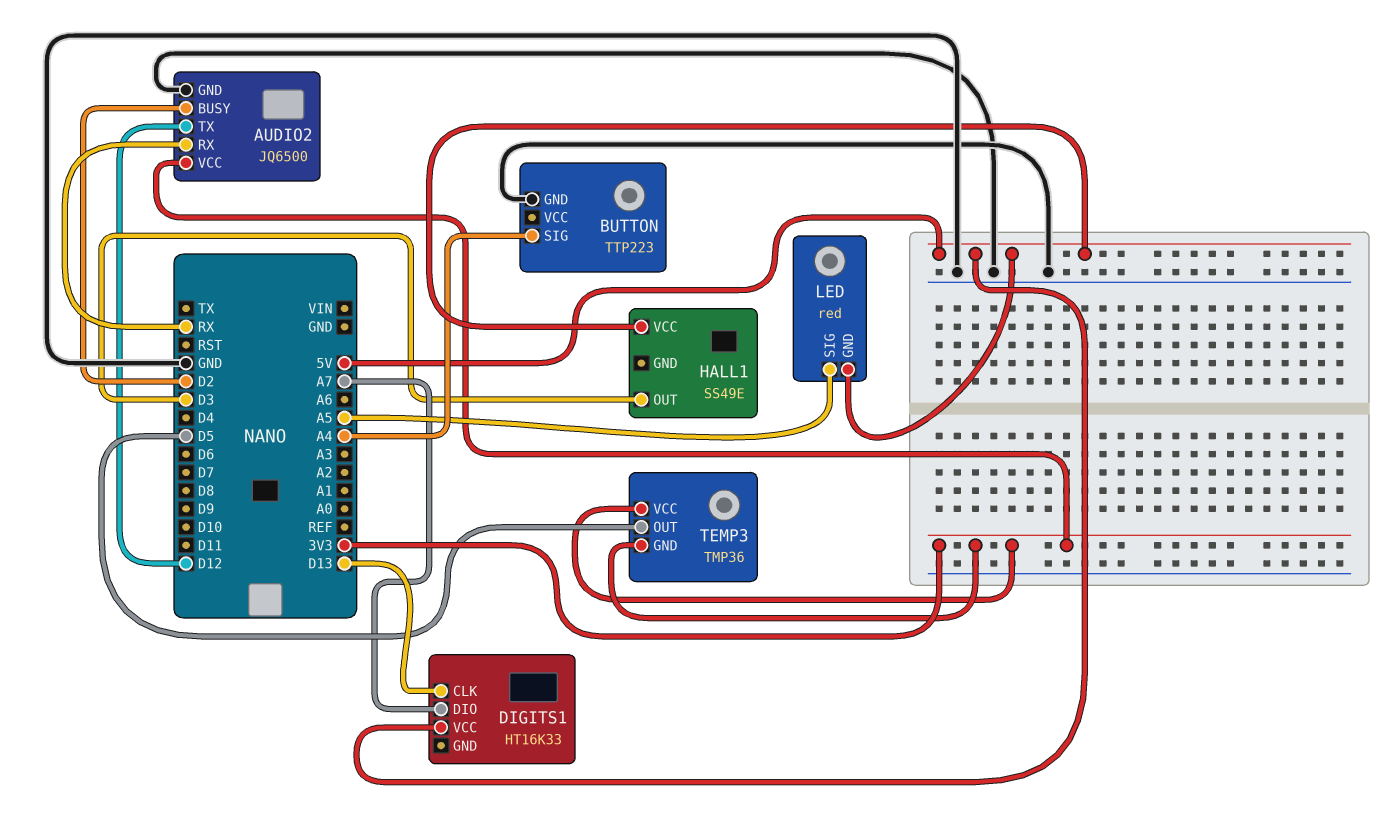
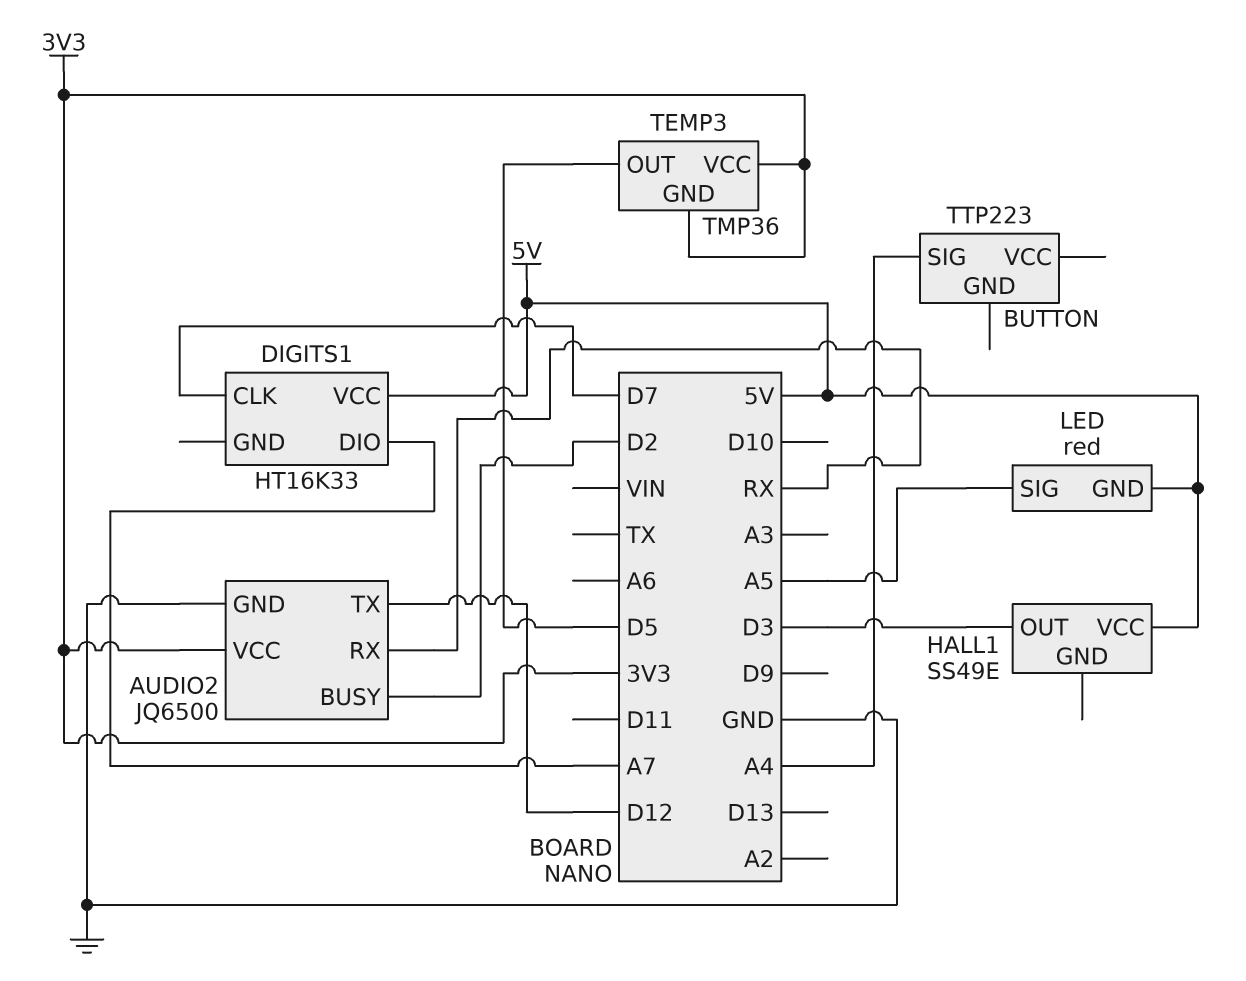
BUTTON pin GND: GND -> none
DIGITS1 pin CLK: D13 -> D7

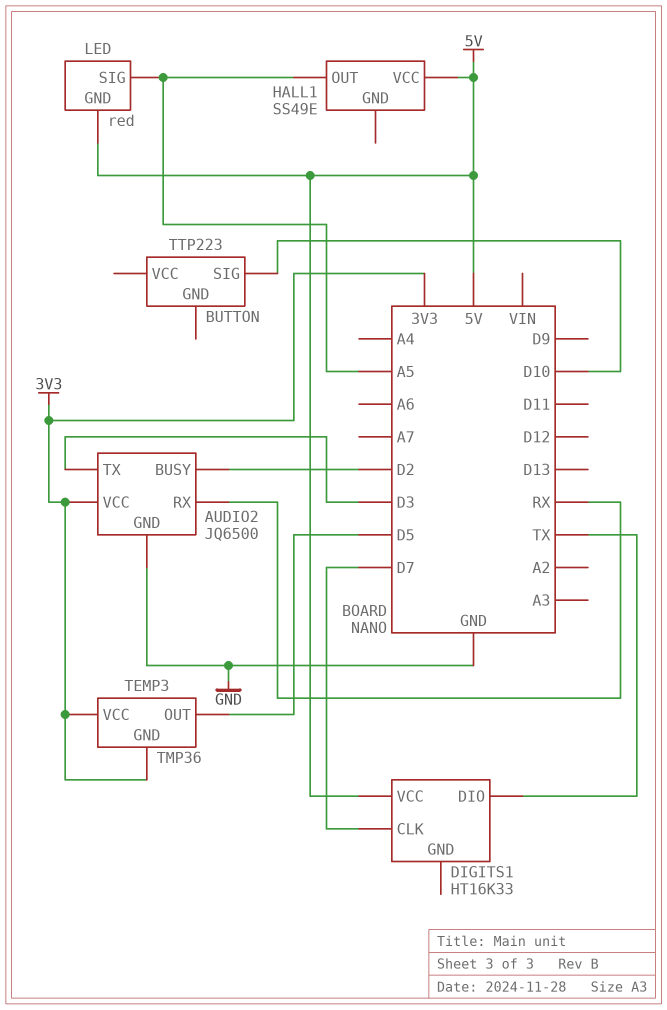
AUDIO2 pin TX: D12 -> D3
BUTTON pin SIG: A4 -> D10
DIGITS1 pin DIO: A7 -> TX
HALL1 pin OUT: D3 -> A5

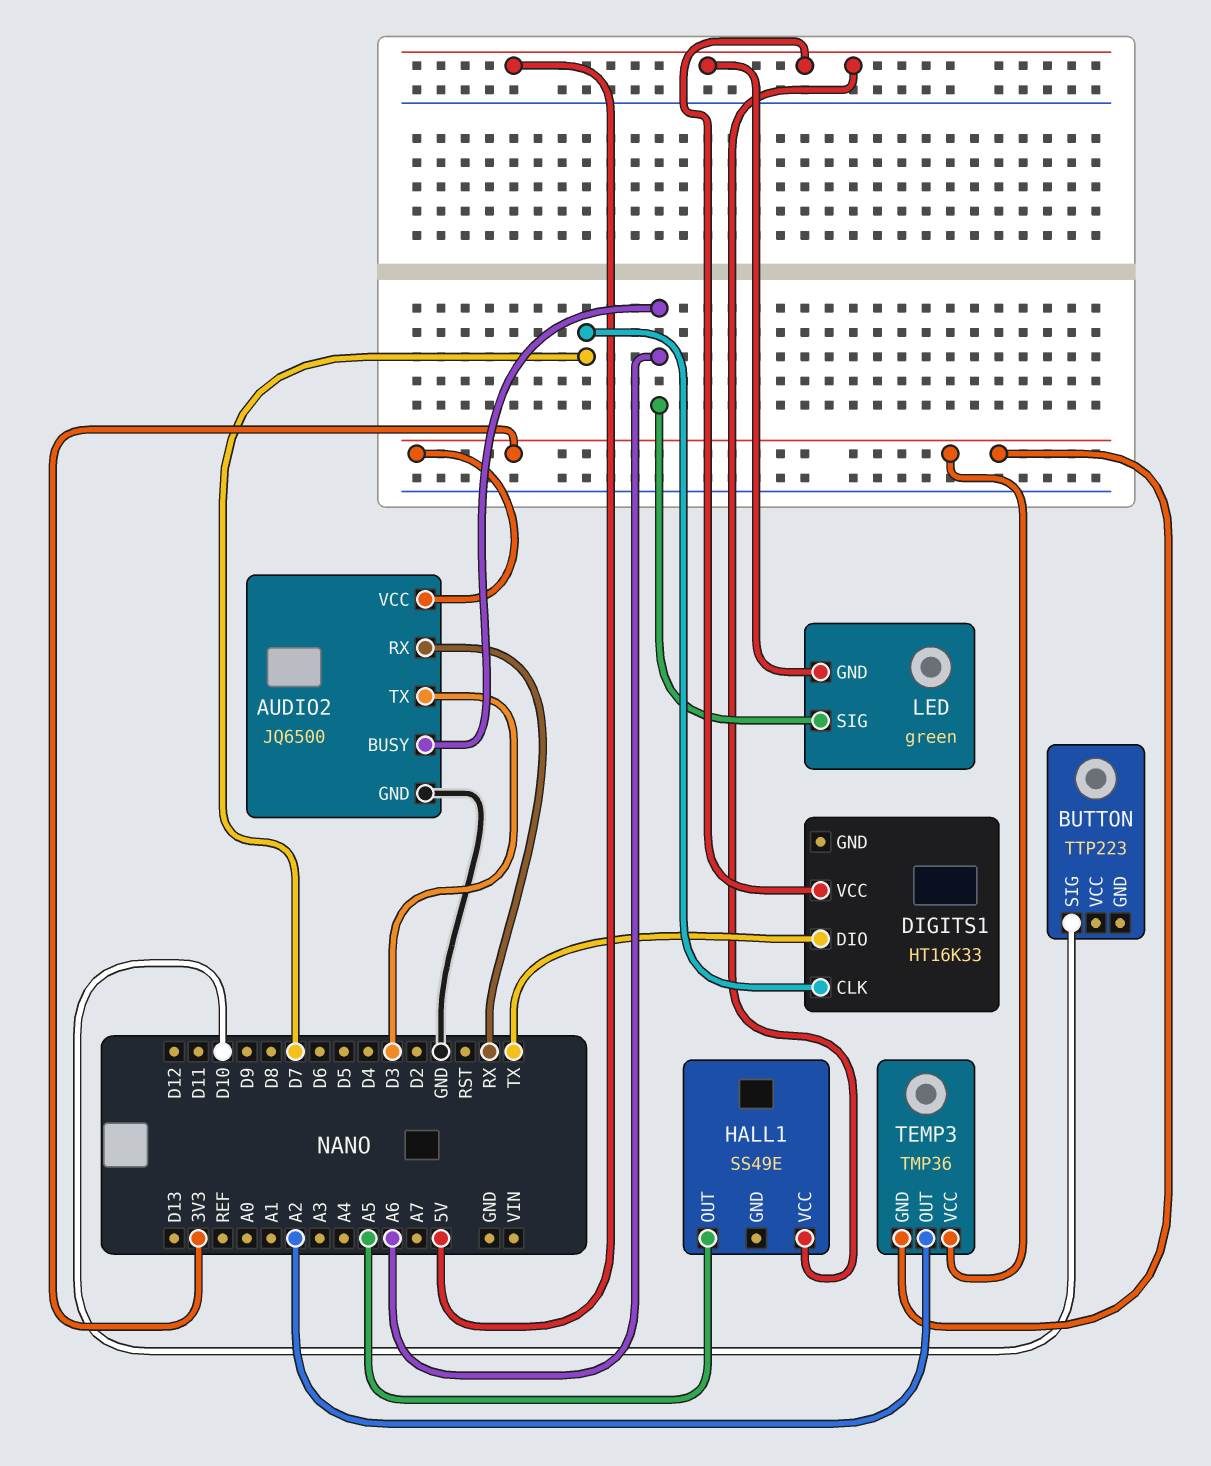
AUDIO2 pin BUSY: D2 -> A6
LED: red -> green
LED pin SIG: A5 -> A6
TEMP3 pin OUT: D5 -> A2

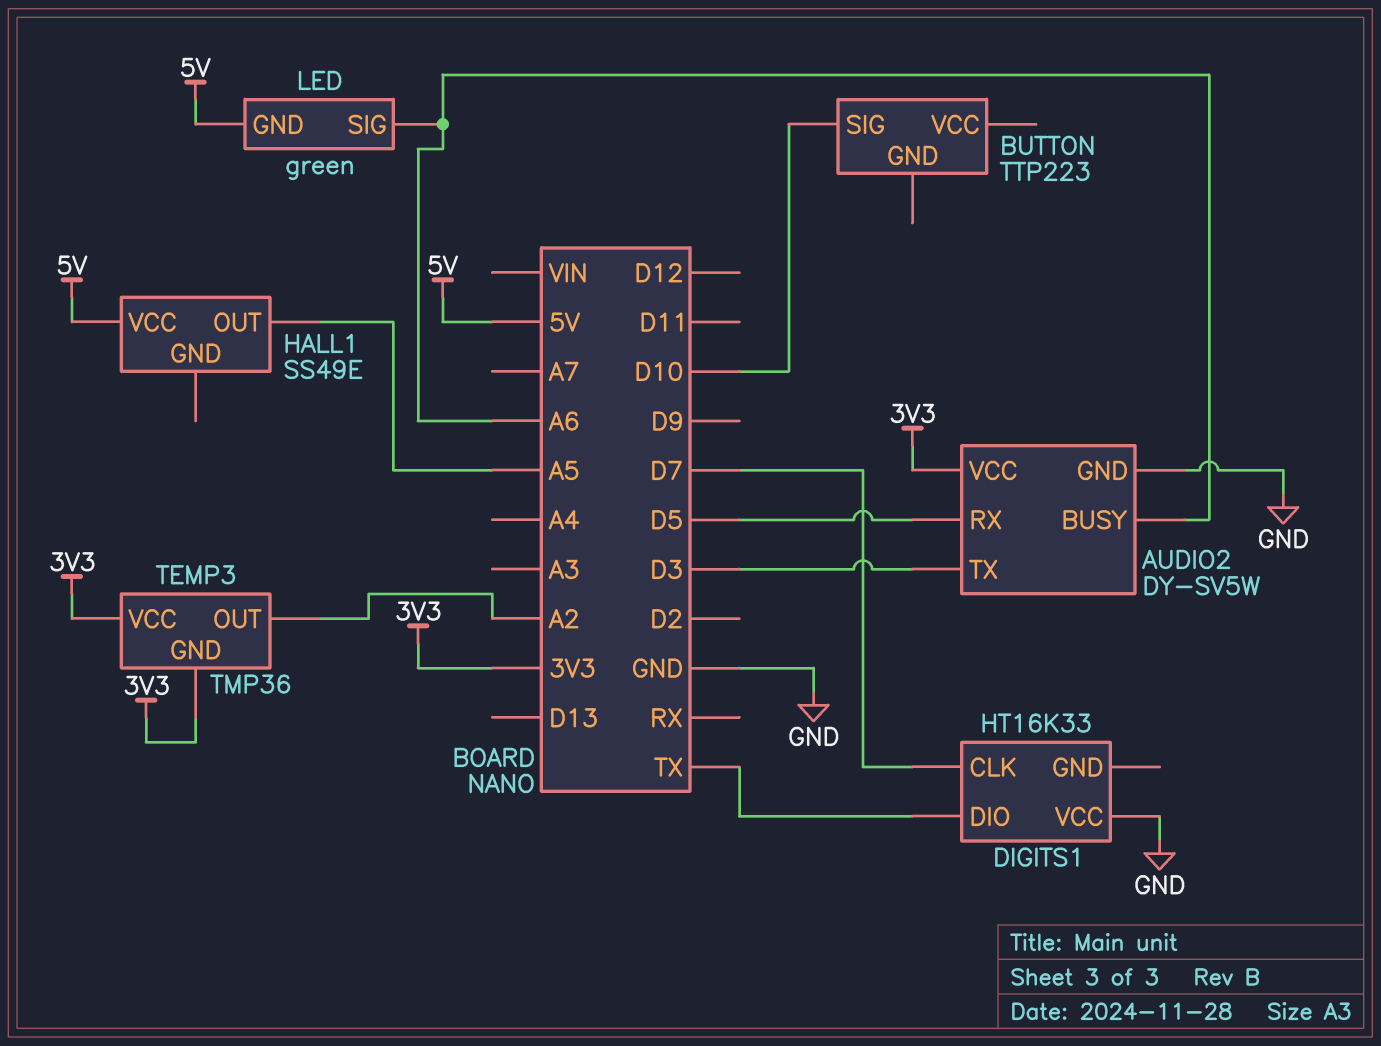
AUDIO2: JQ6500 -> DY-SV5W
AUDIO2 pin RX: RX -> D5
DIGITS1 pin VCC: 5V -> GND

